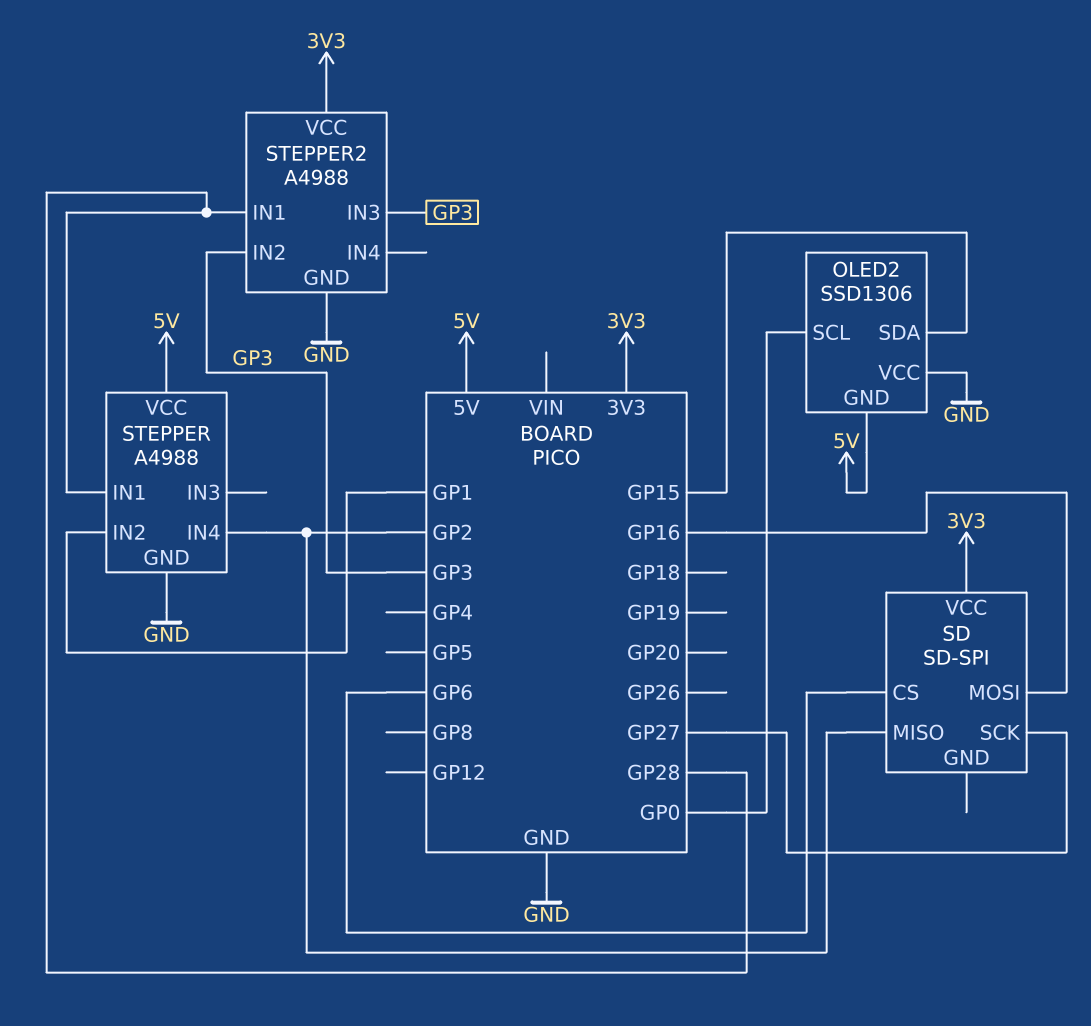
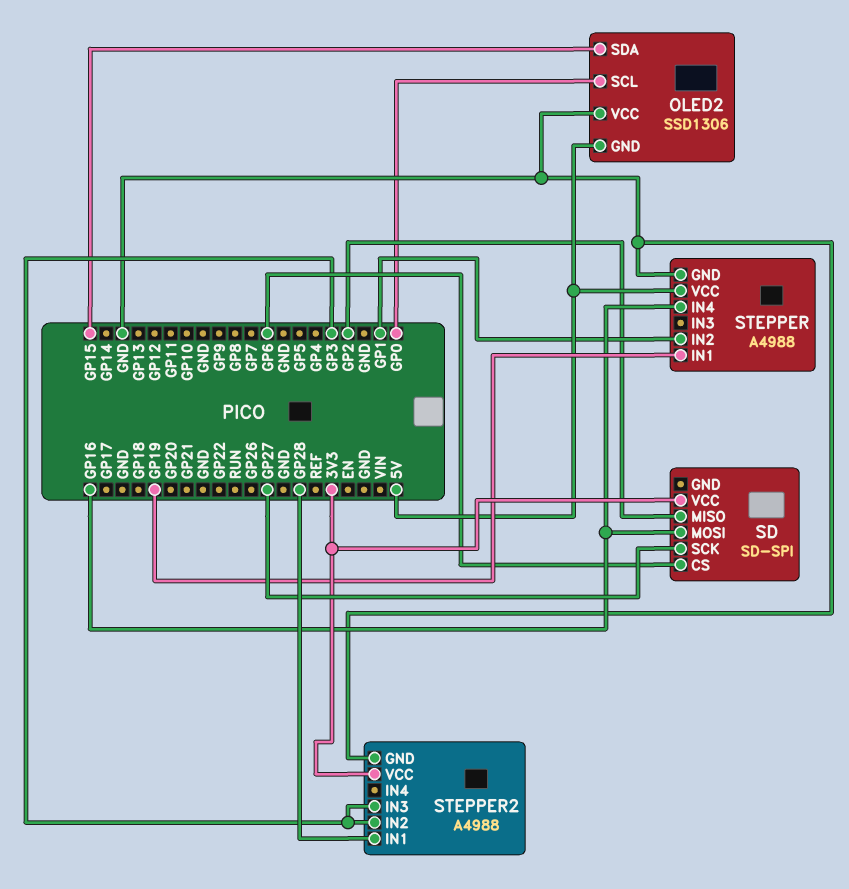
STEPPER pin IN1: GP28 -> GP19
STEPPER pin IN4: GP2 -> GP16

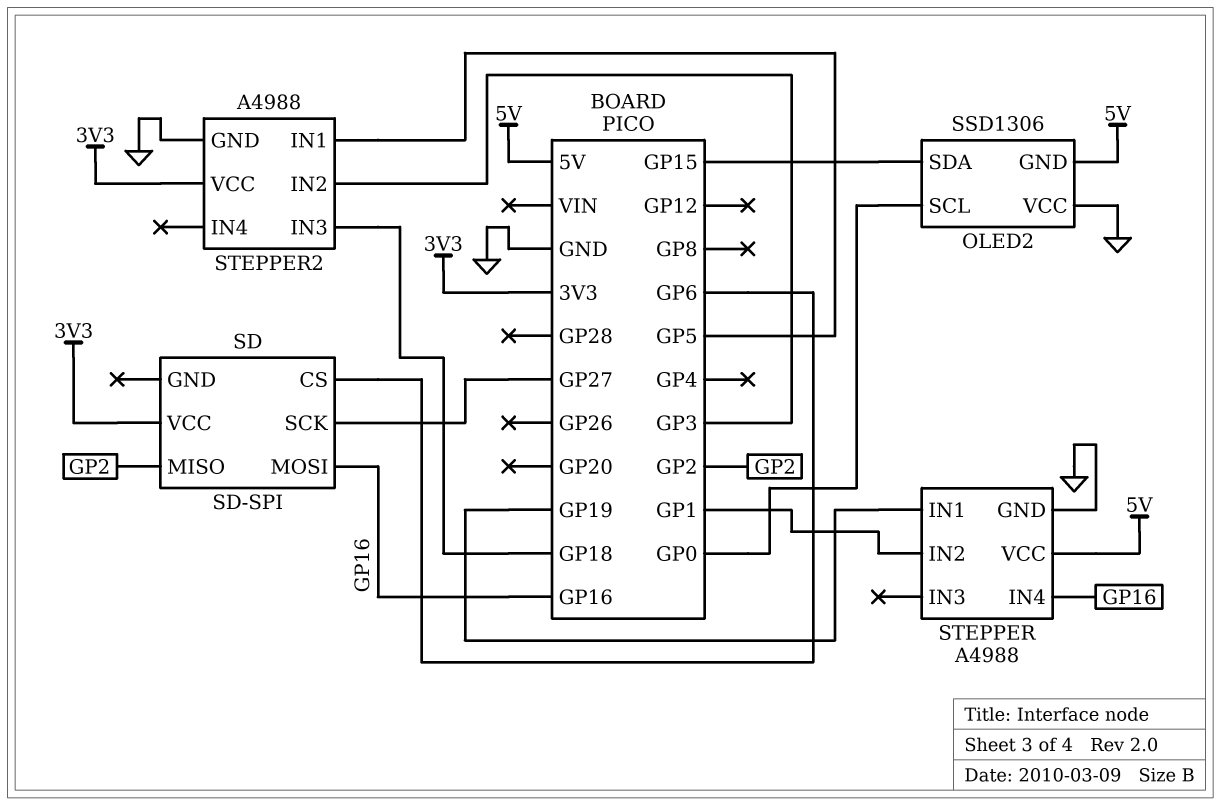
STEPPER2 pin IN1: GP28 -> GP5
STEPPER2 pin IN3: GP3 -> GP18

